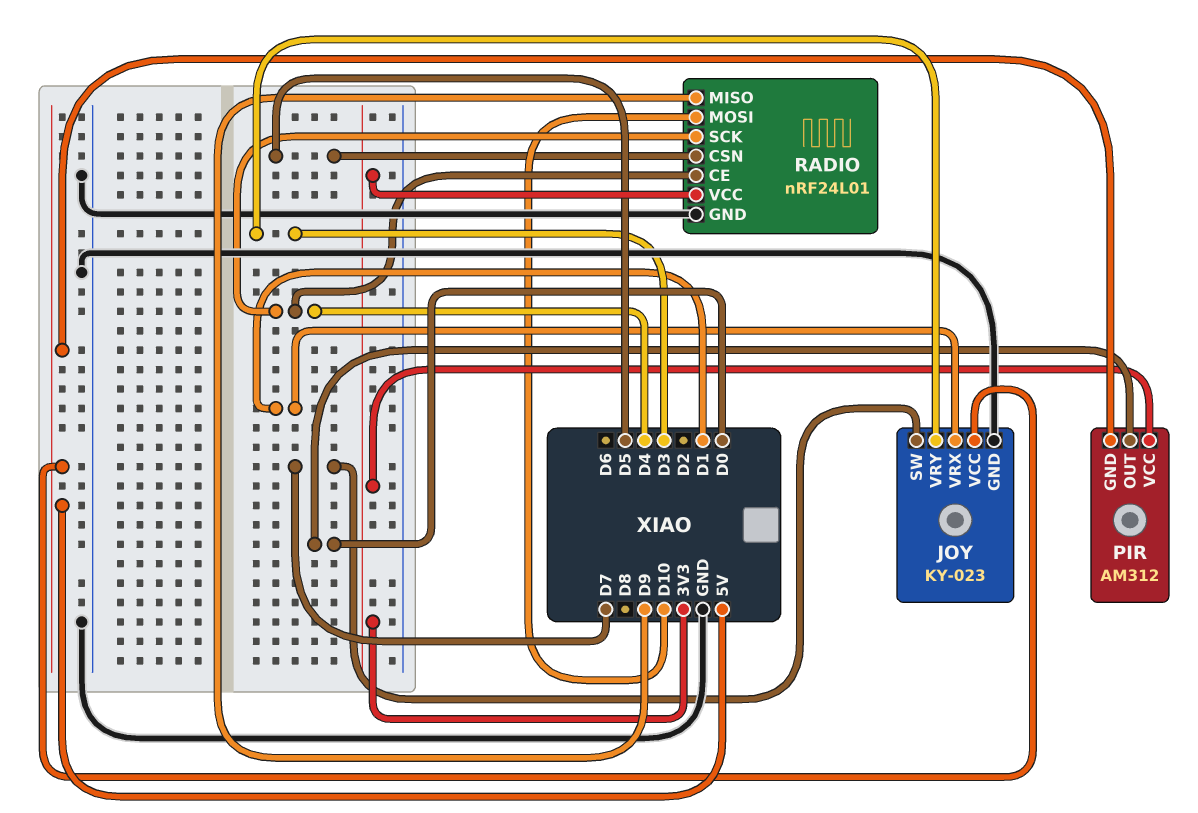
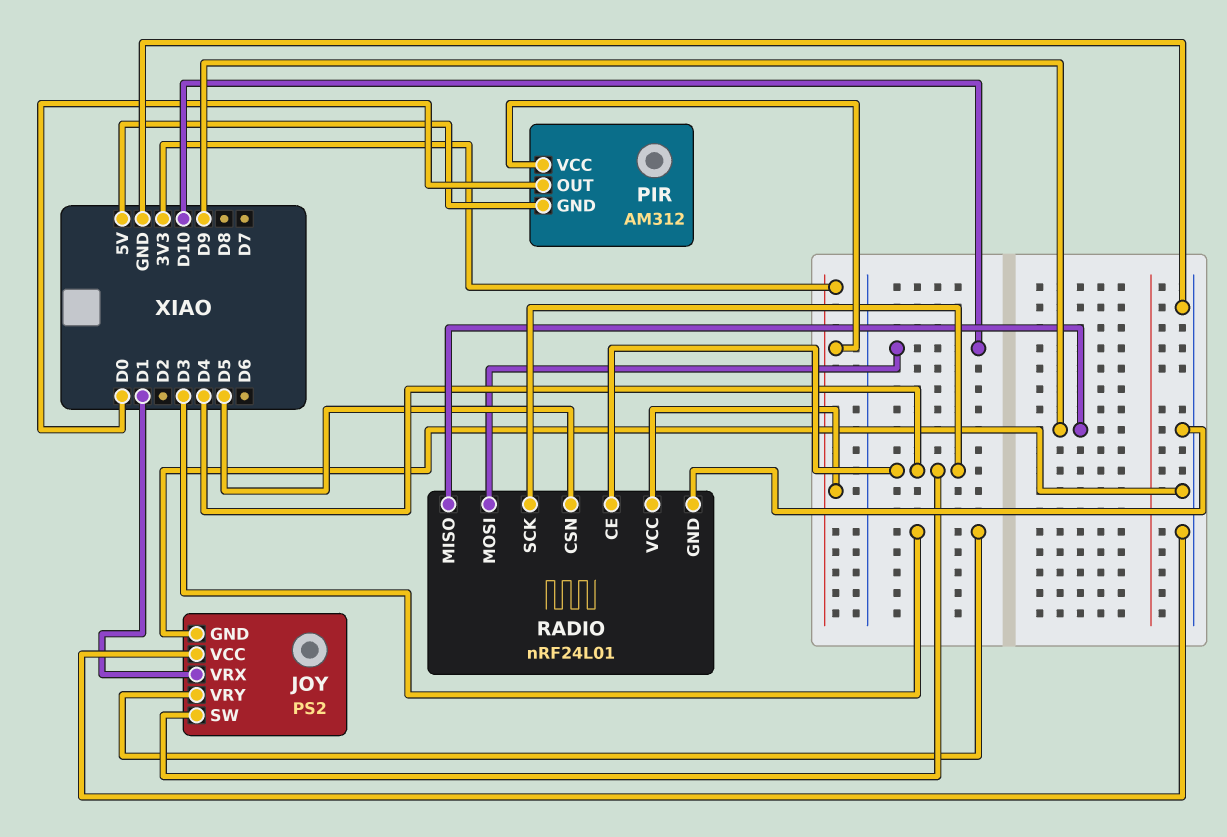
JOY: KY-023 -> PS2
JOY pin SW: D7 -> D4
JOY pin VCC: 5V -> GND

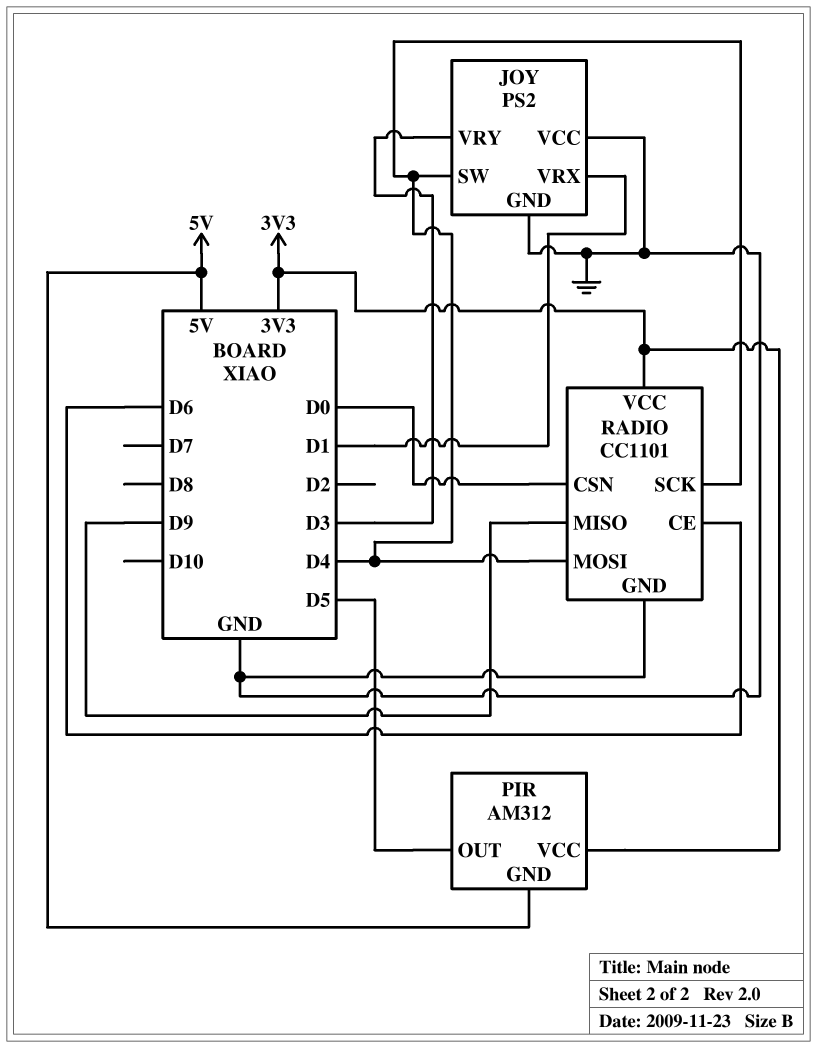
PIR pin OUT: D0 -> D5
RADIO: nRF24L01 -> CC1101
RADIO pin CE: D4 -> D6
RADIO pin CSN: D5 -> D0
RADIO pin MOSI: D10 -> D4

